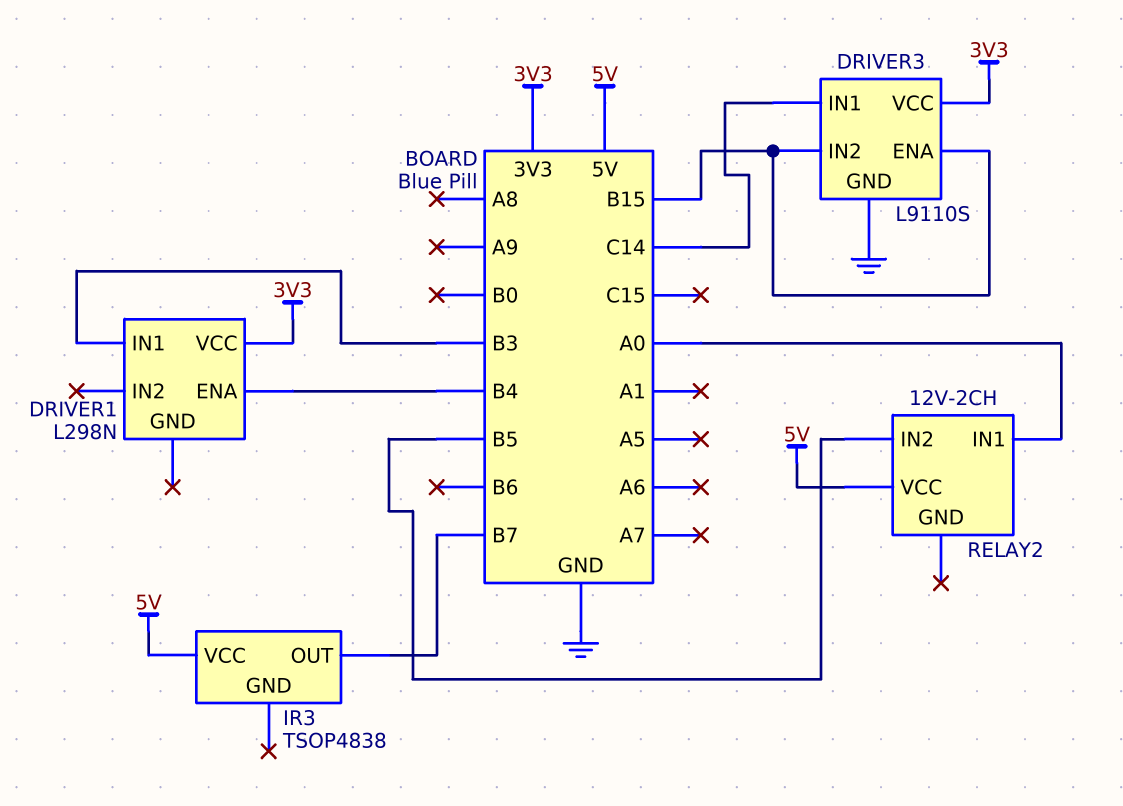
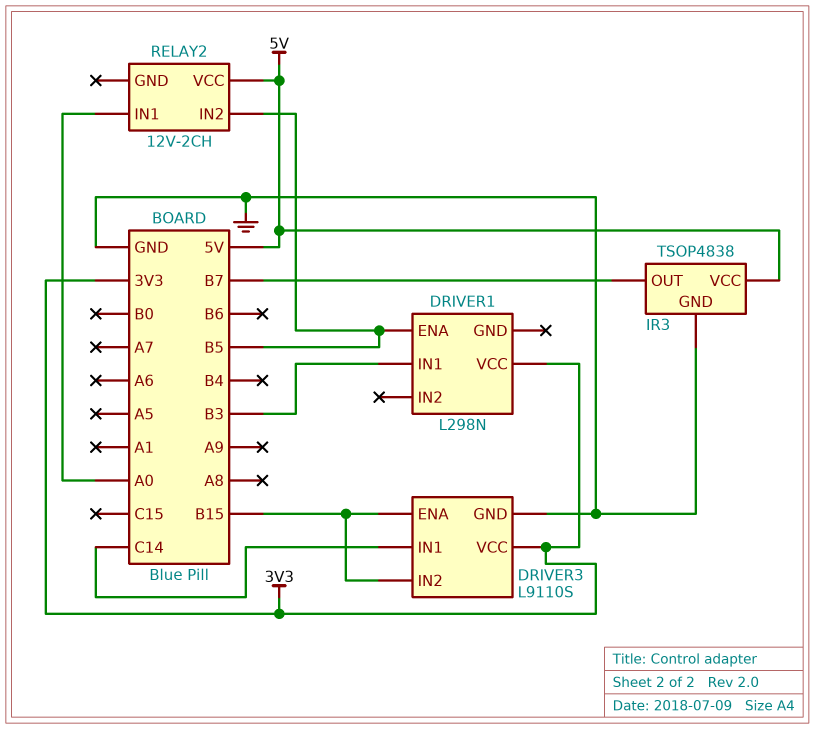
DRIVER1 pin ENA: B4 -> B5
IR3 pin GND: none -> GND

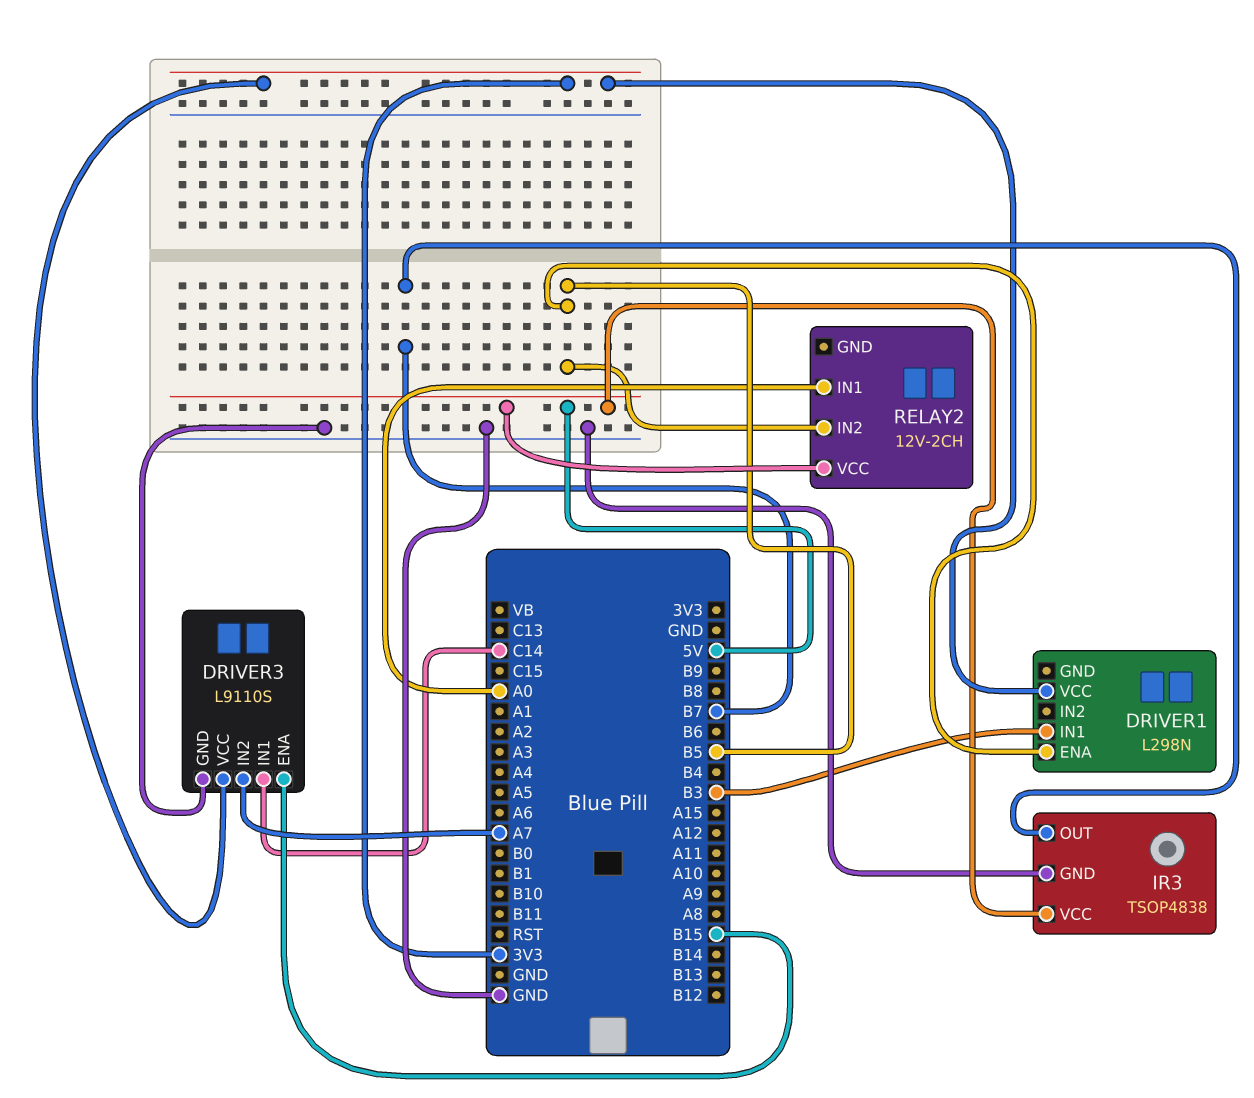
DRIVER3 pin IN2: B15 -> A7

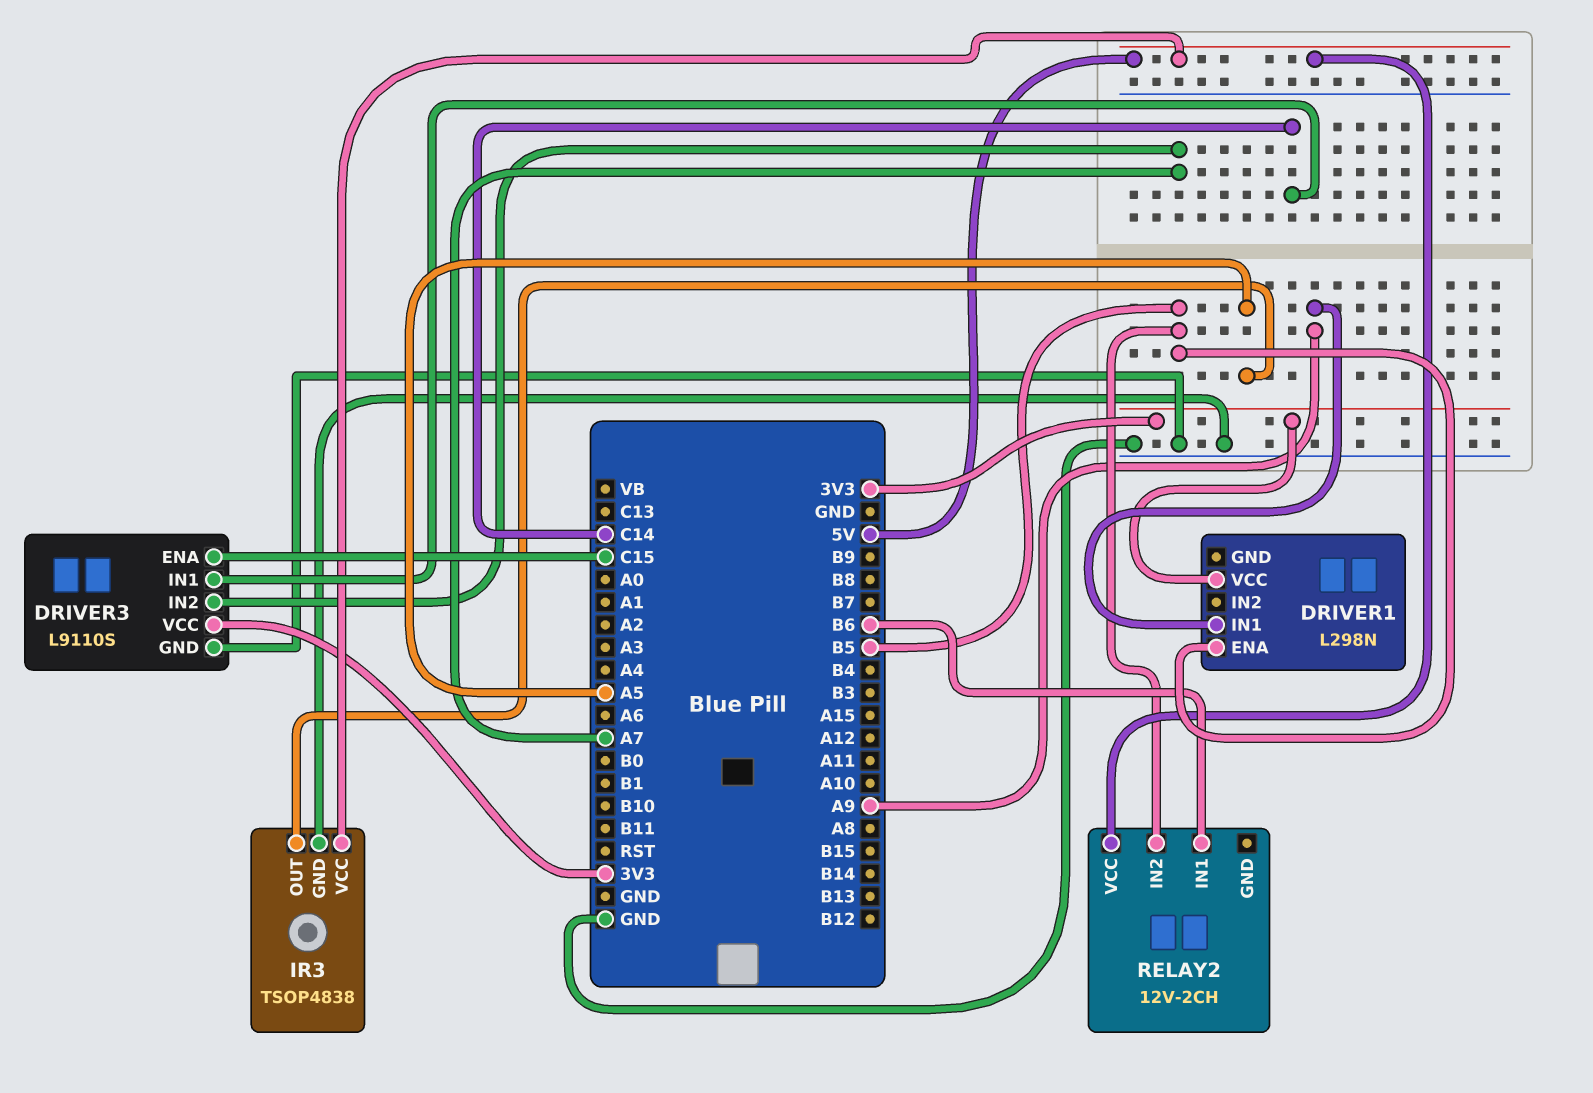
DRIVER1 pin IN1: B3 -> A9
DRIVER3 pin ENA: B15 -> C15
IR3 pin OUT: B7 -> A5
RELAY2 pin IN1: A0 -> B6

